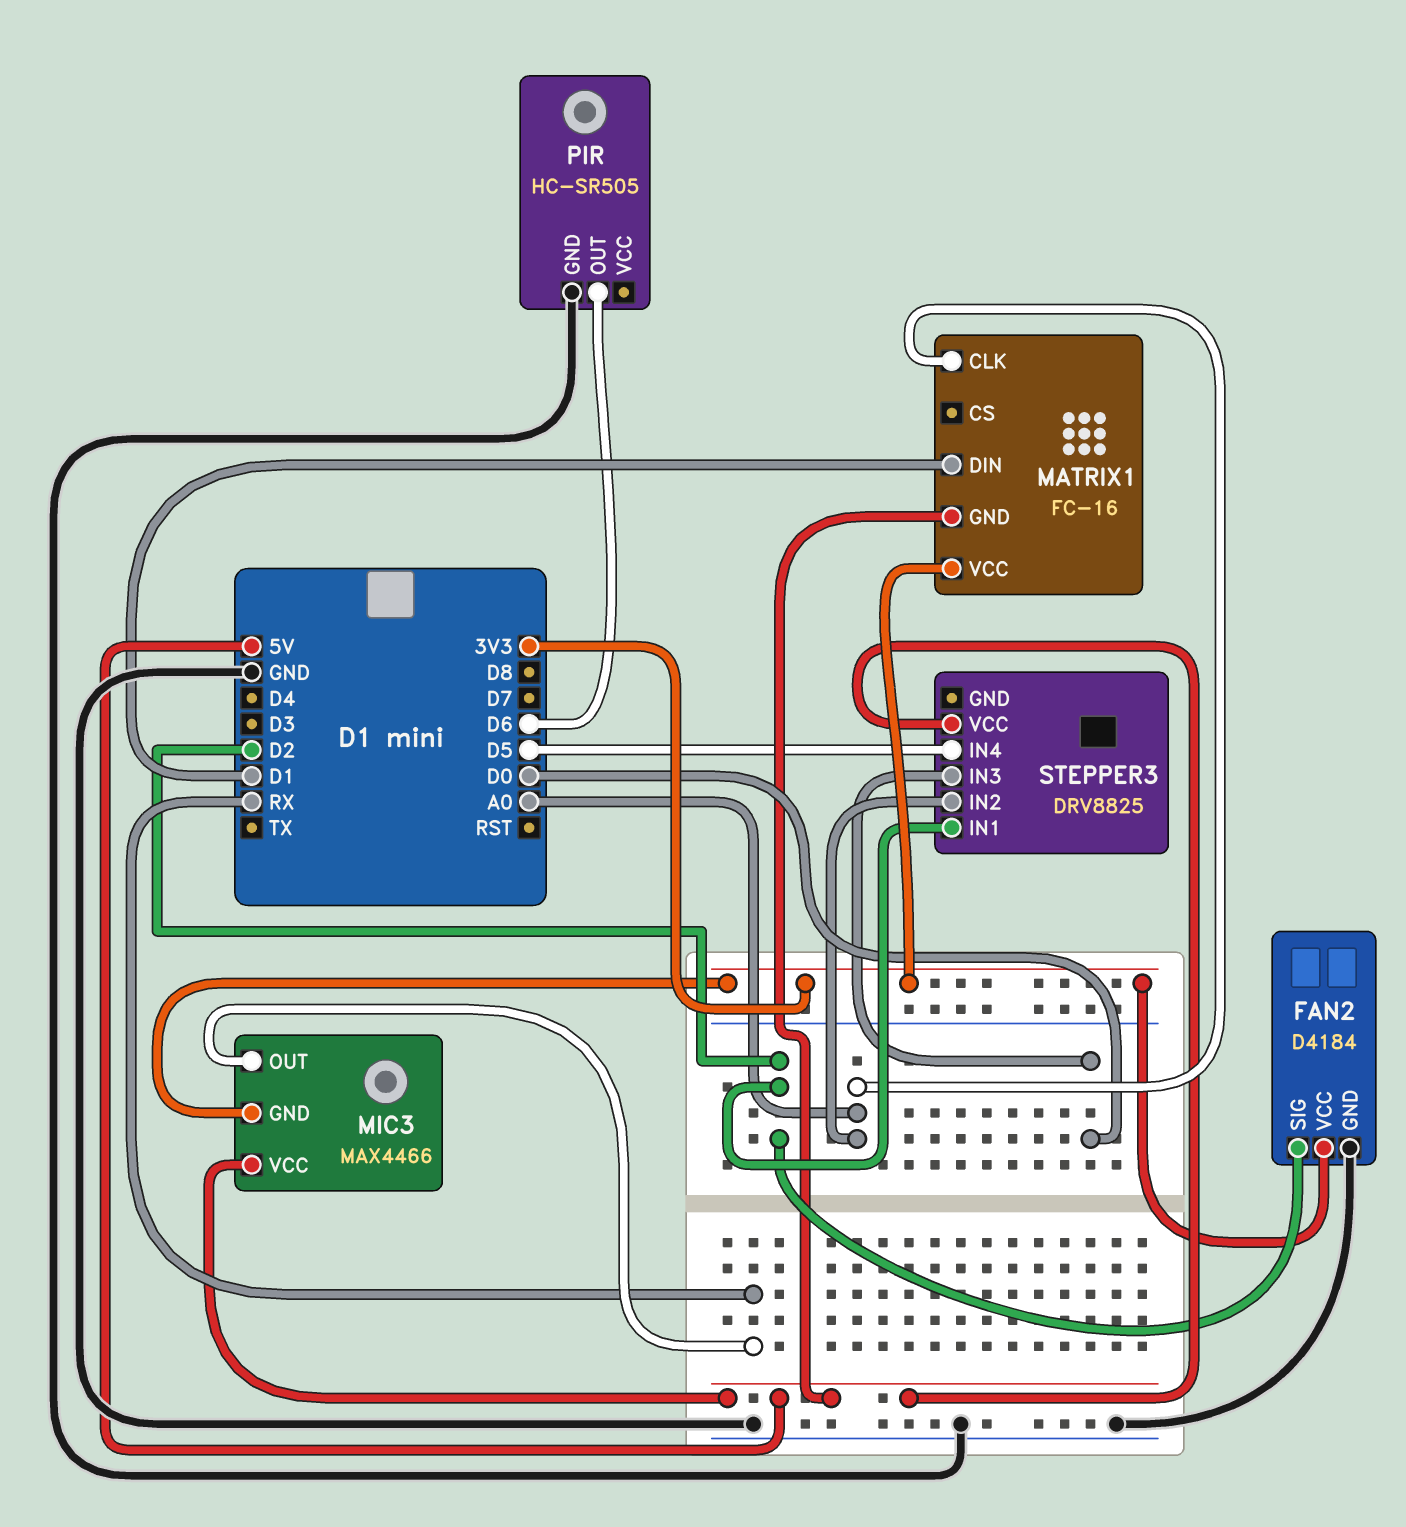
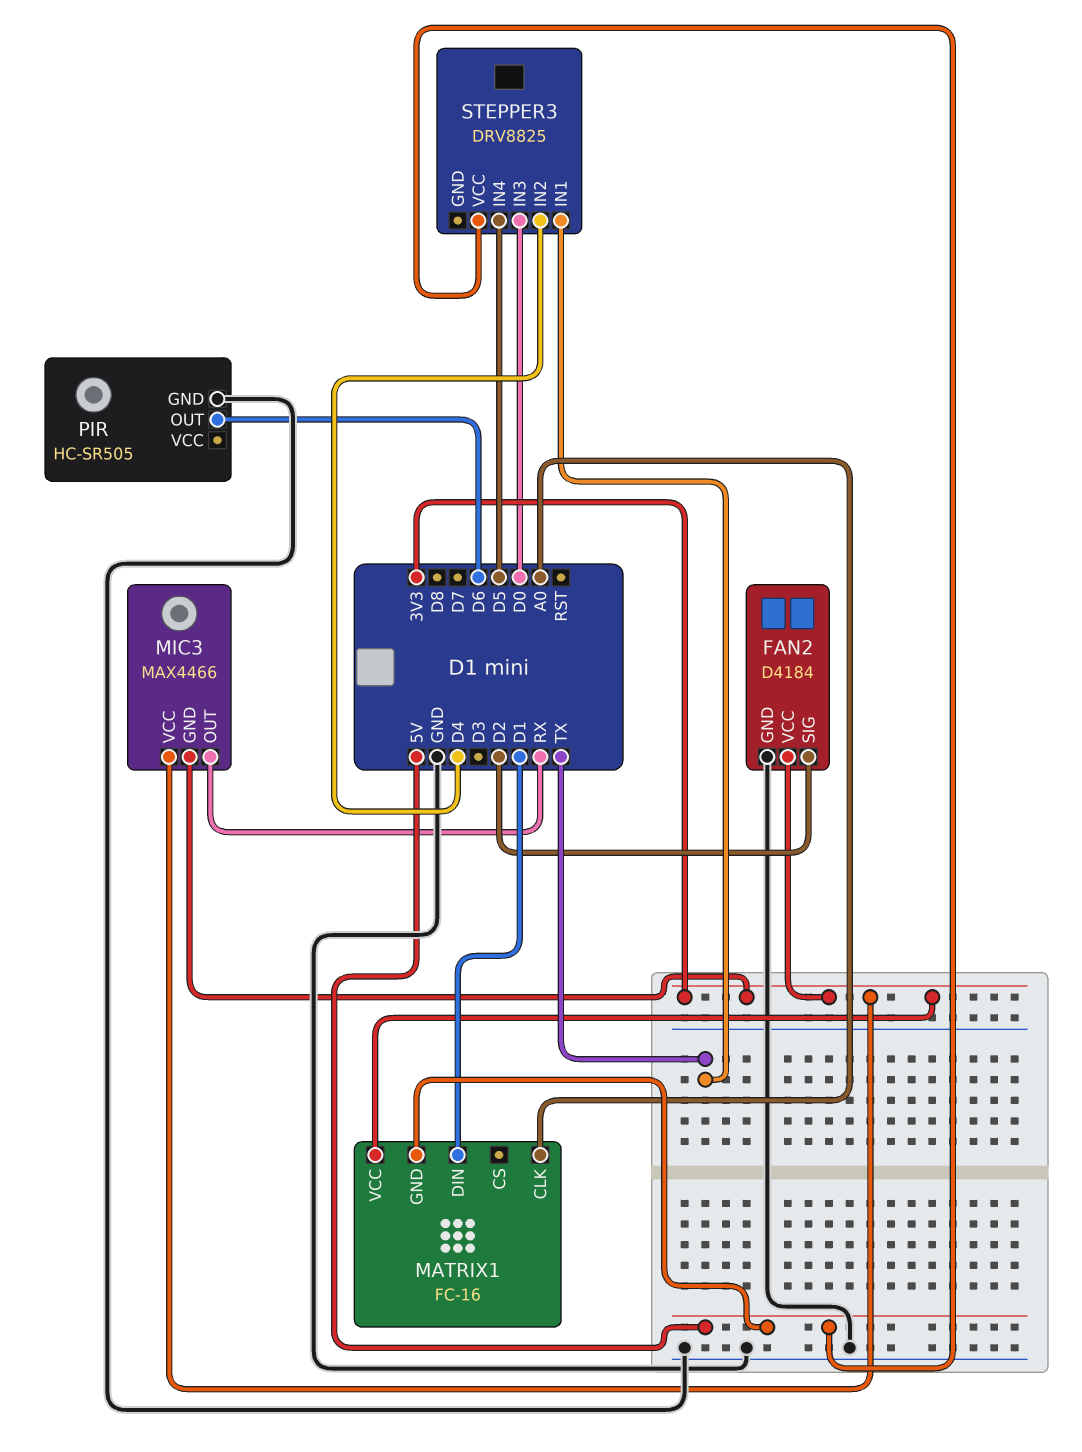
MIC3 pin VCC: 5V -> 3V3
STEPPER3 pin IN1: D2 -> TX
STEPPER3 pin IN2: A0 -> D4

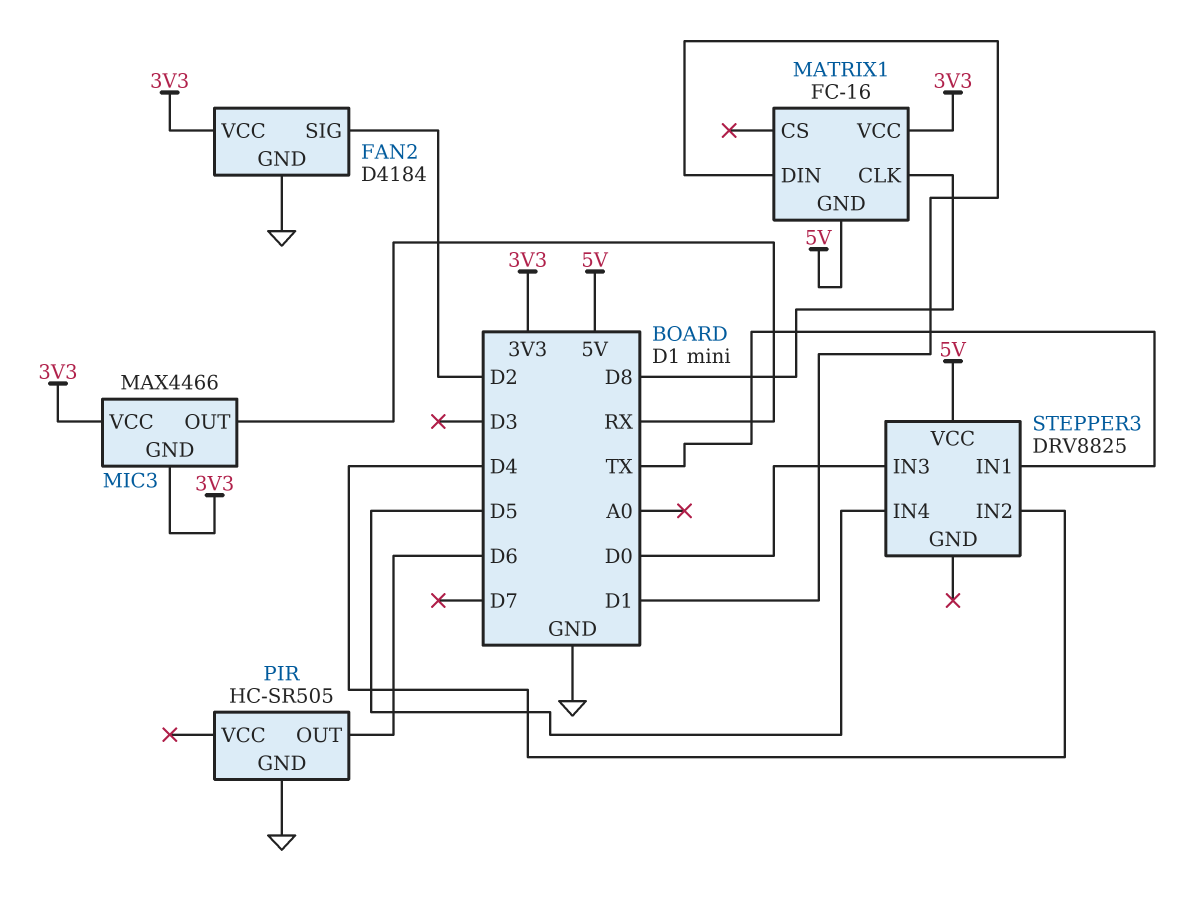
MATRIX1 pin CLK: A0 -> D8

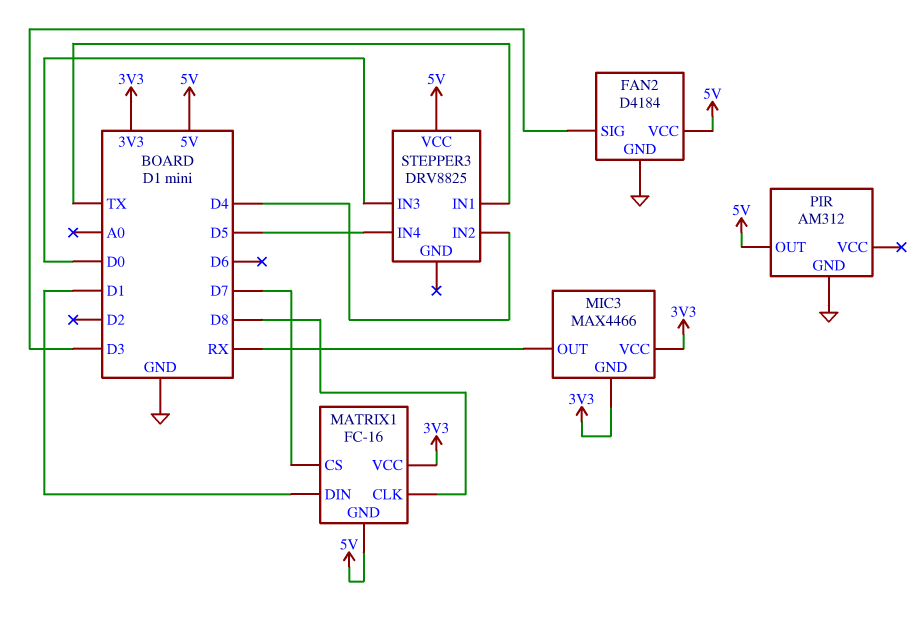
FAN2 pin SIG: D2 -> D3
FAN2 pin VCC: 3V3 -> 5V
MATRIX1 pin CS: none -> D7
PIR: HC-SR505 -> AM312
PIR pin OUT: D6 -> 5V

